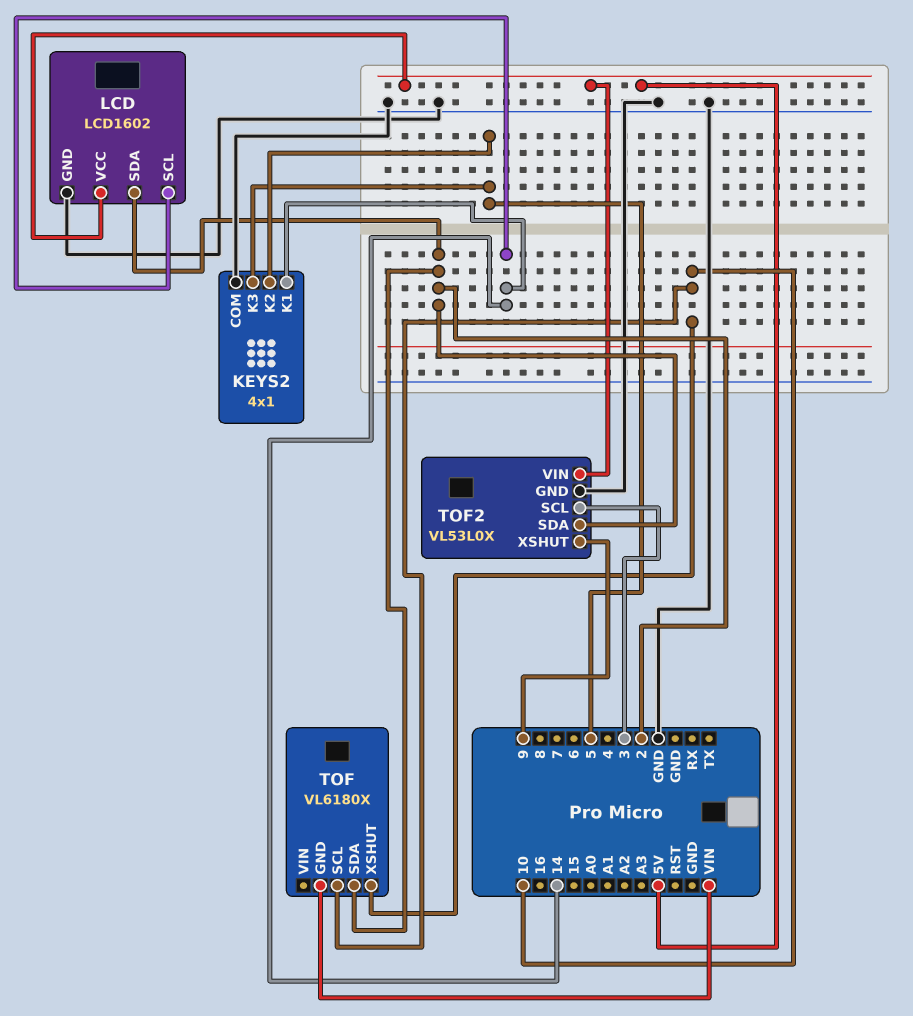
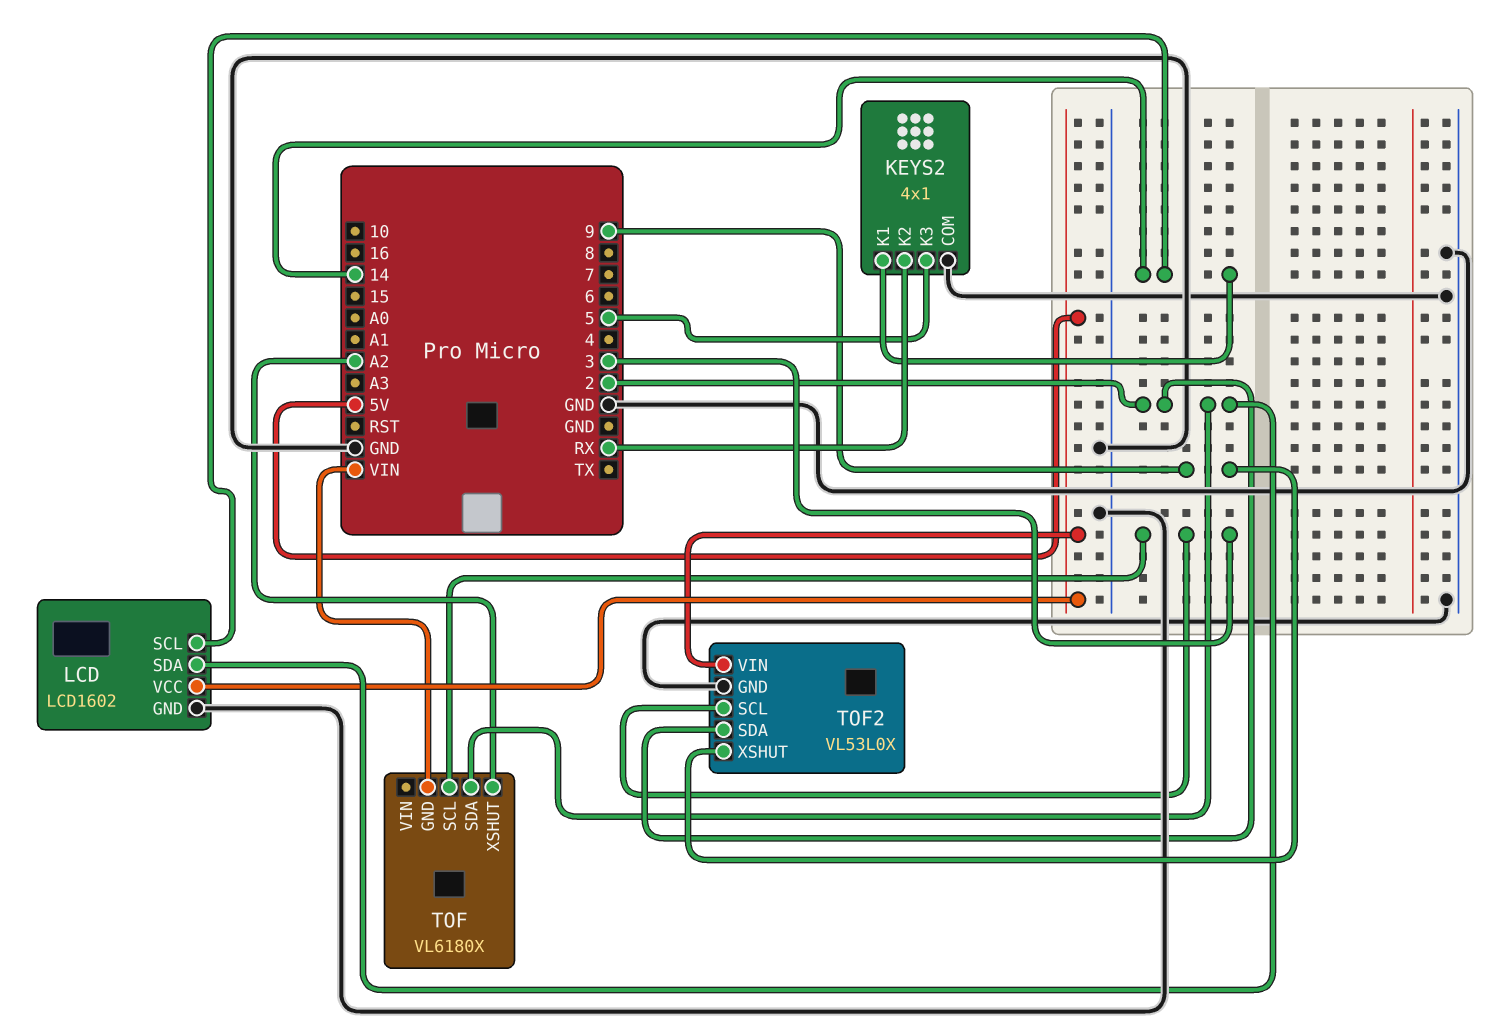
KEYS2 pin K2: 5 -> RX
TOF pin SCL: 10 -> 3
TOF pin XSHUT: 10 -> A2

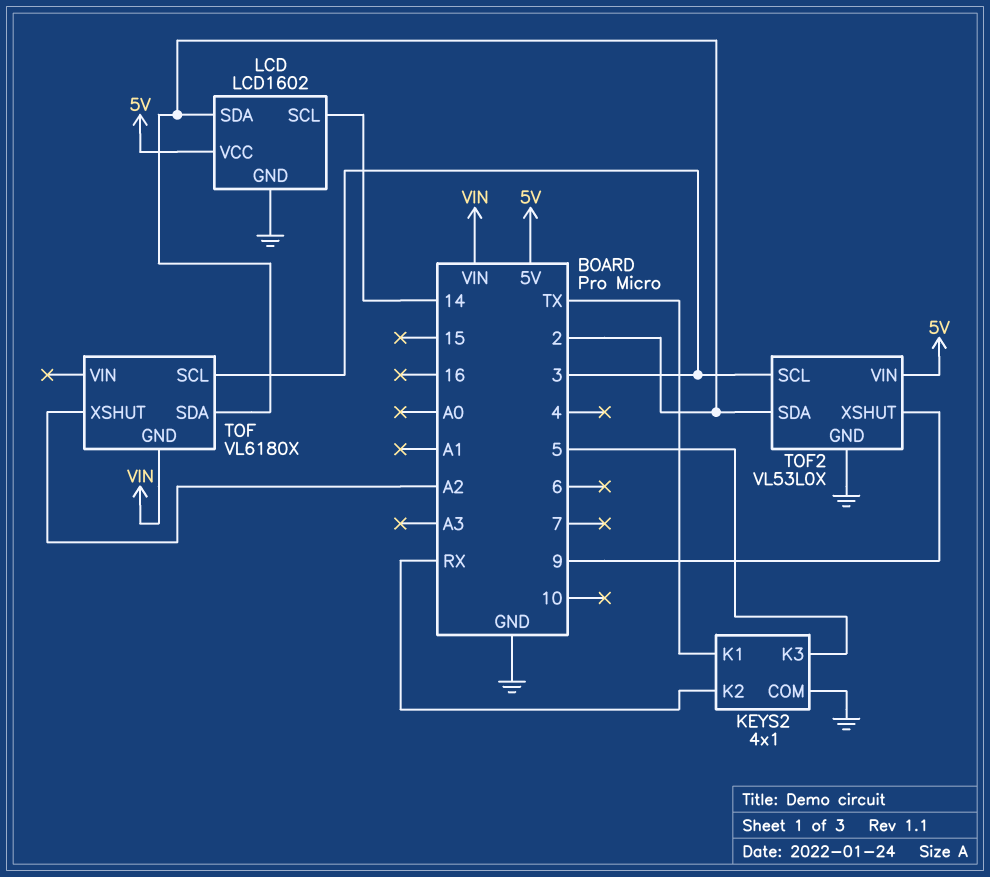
KEYS2 pin K1: 14 -> TX

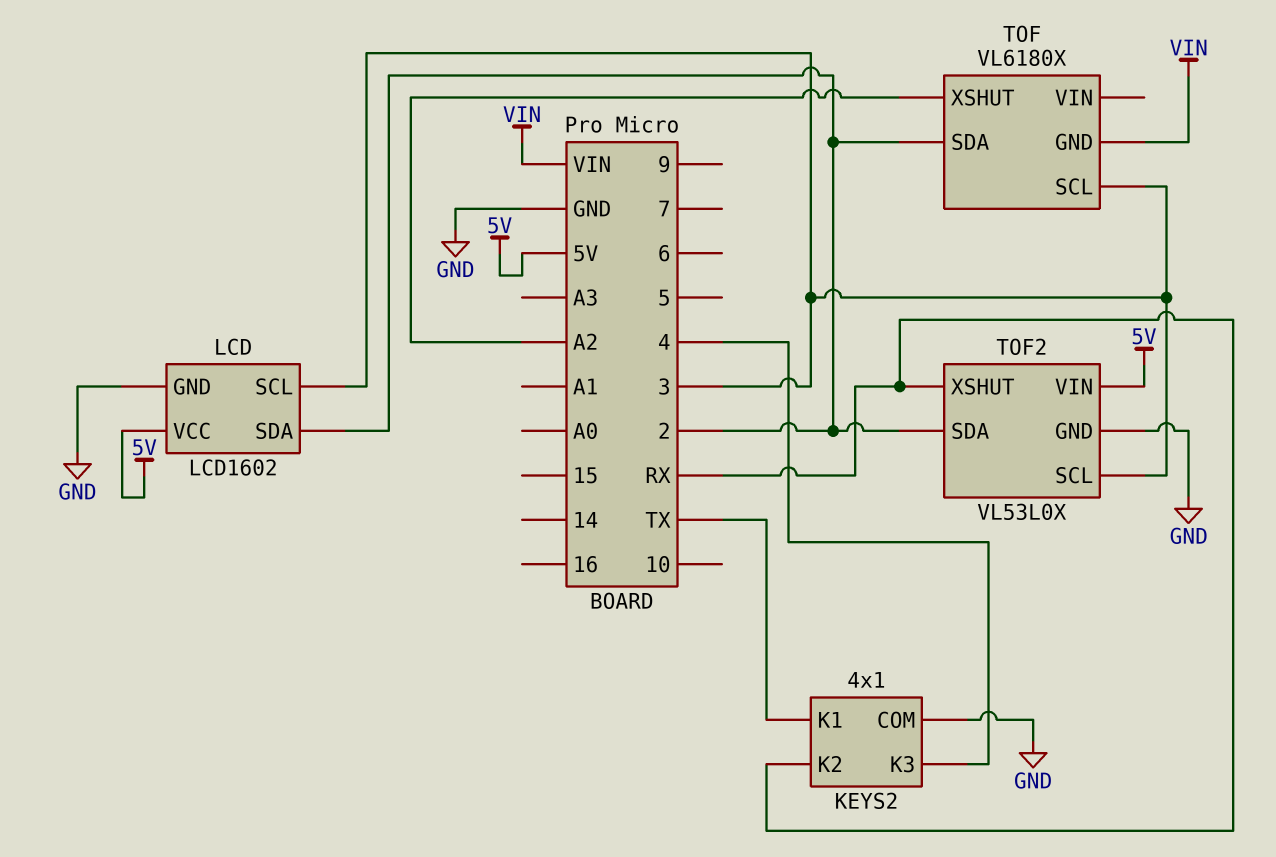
KEYS2 pin K3: 5 -> 4
LCD pin SCL: 14 -> 3
TOF2 pin XSHUT: 9 -> RX

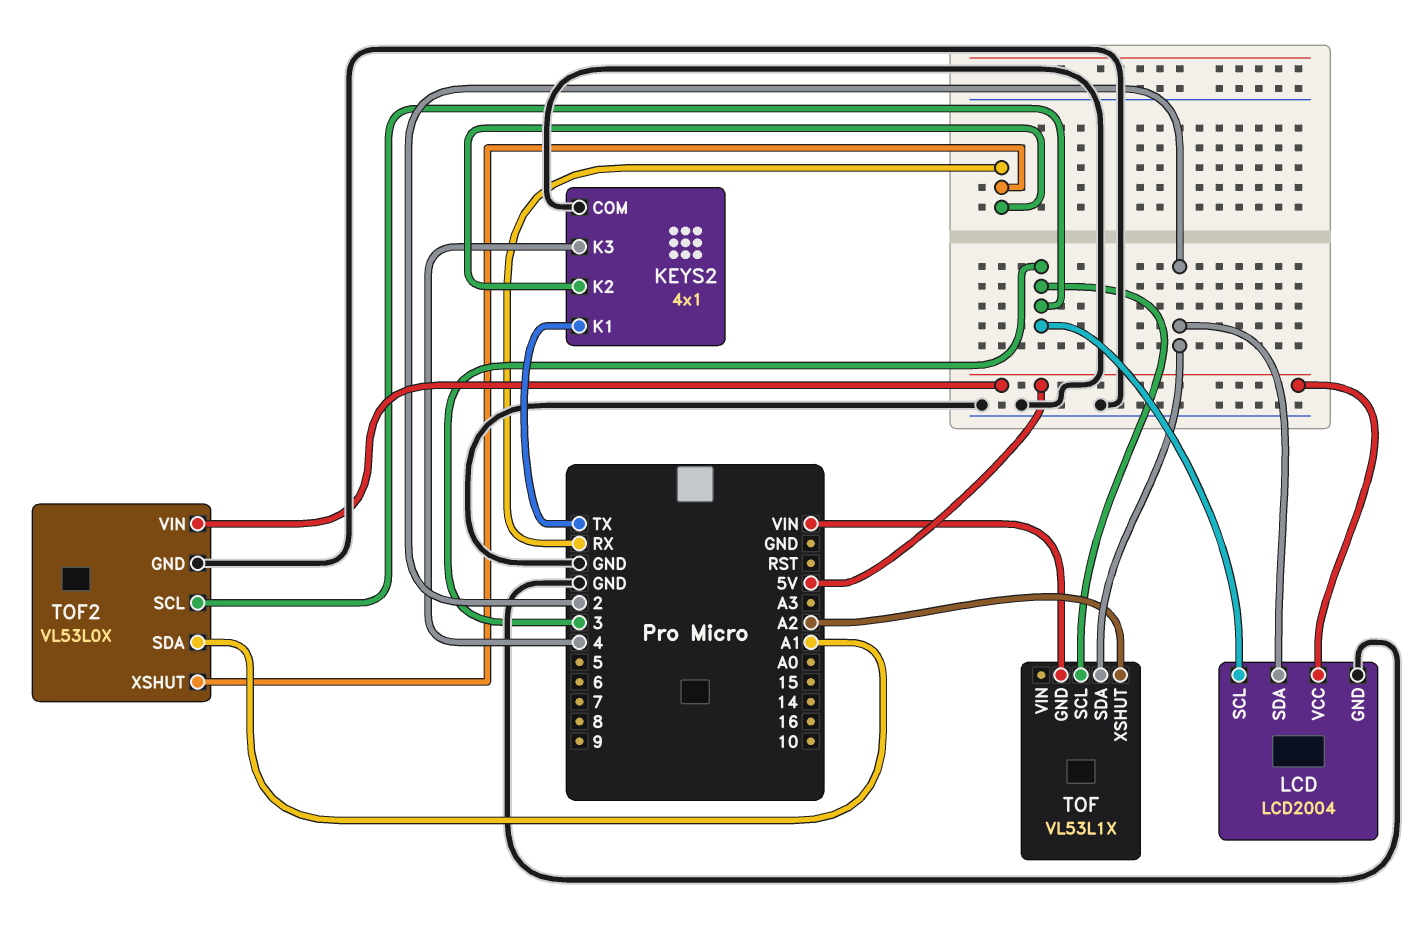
LCD: LCD1602 -> LCD2004
TOF: VL6180X -> VL53L1X
TOF2 pin SDA: 2 -> A1

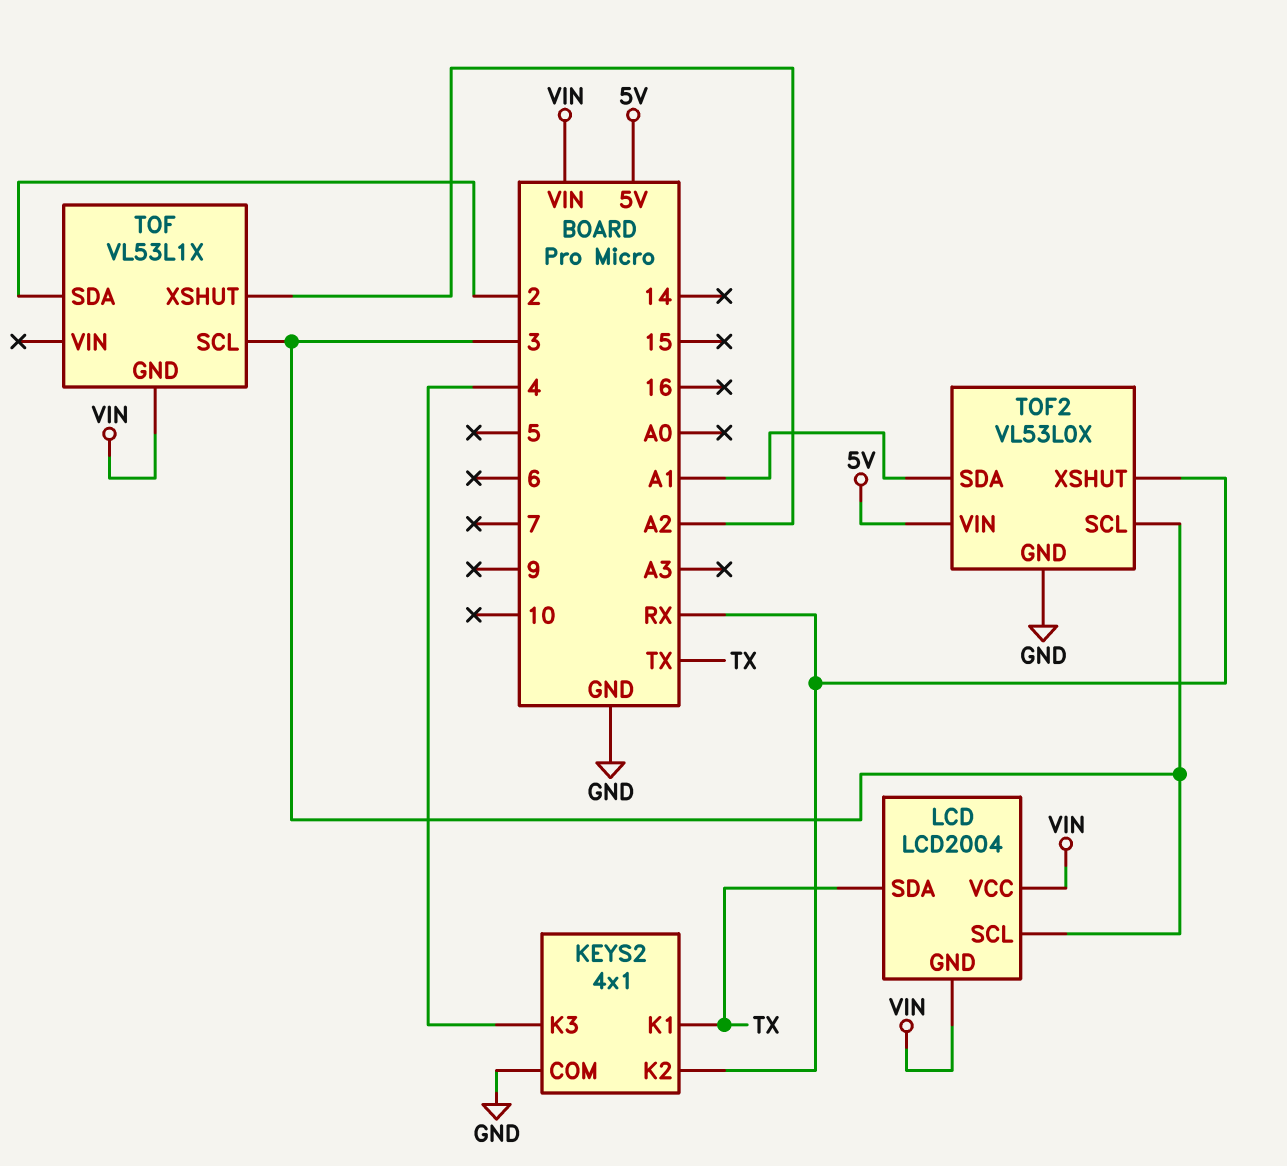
LCD pin GND: GND -> VIN
LCD pin SDA: 2 -> TX
LCD pin VCC: 5V -> VIN

